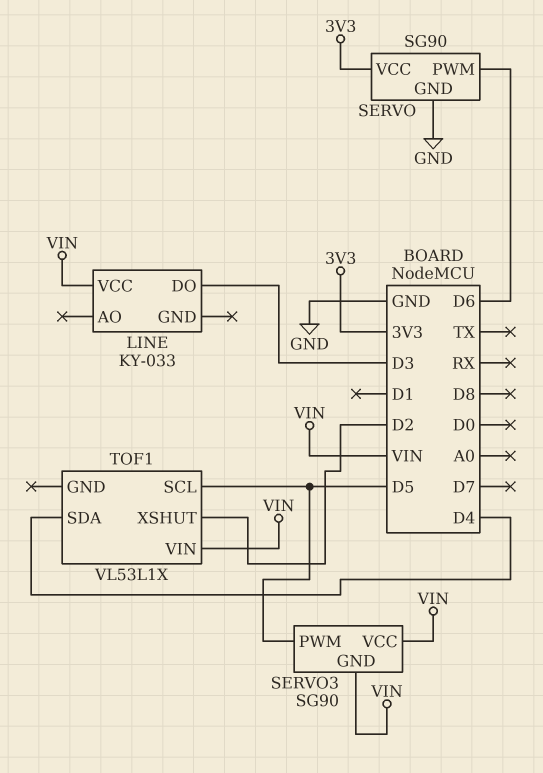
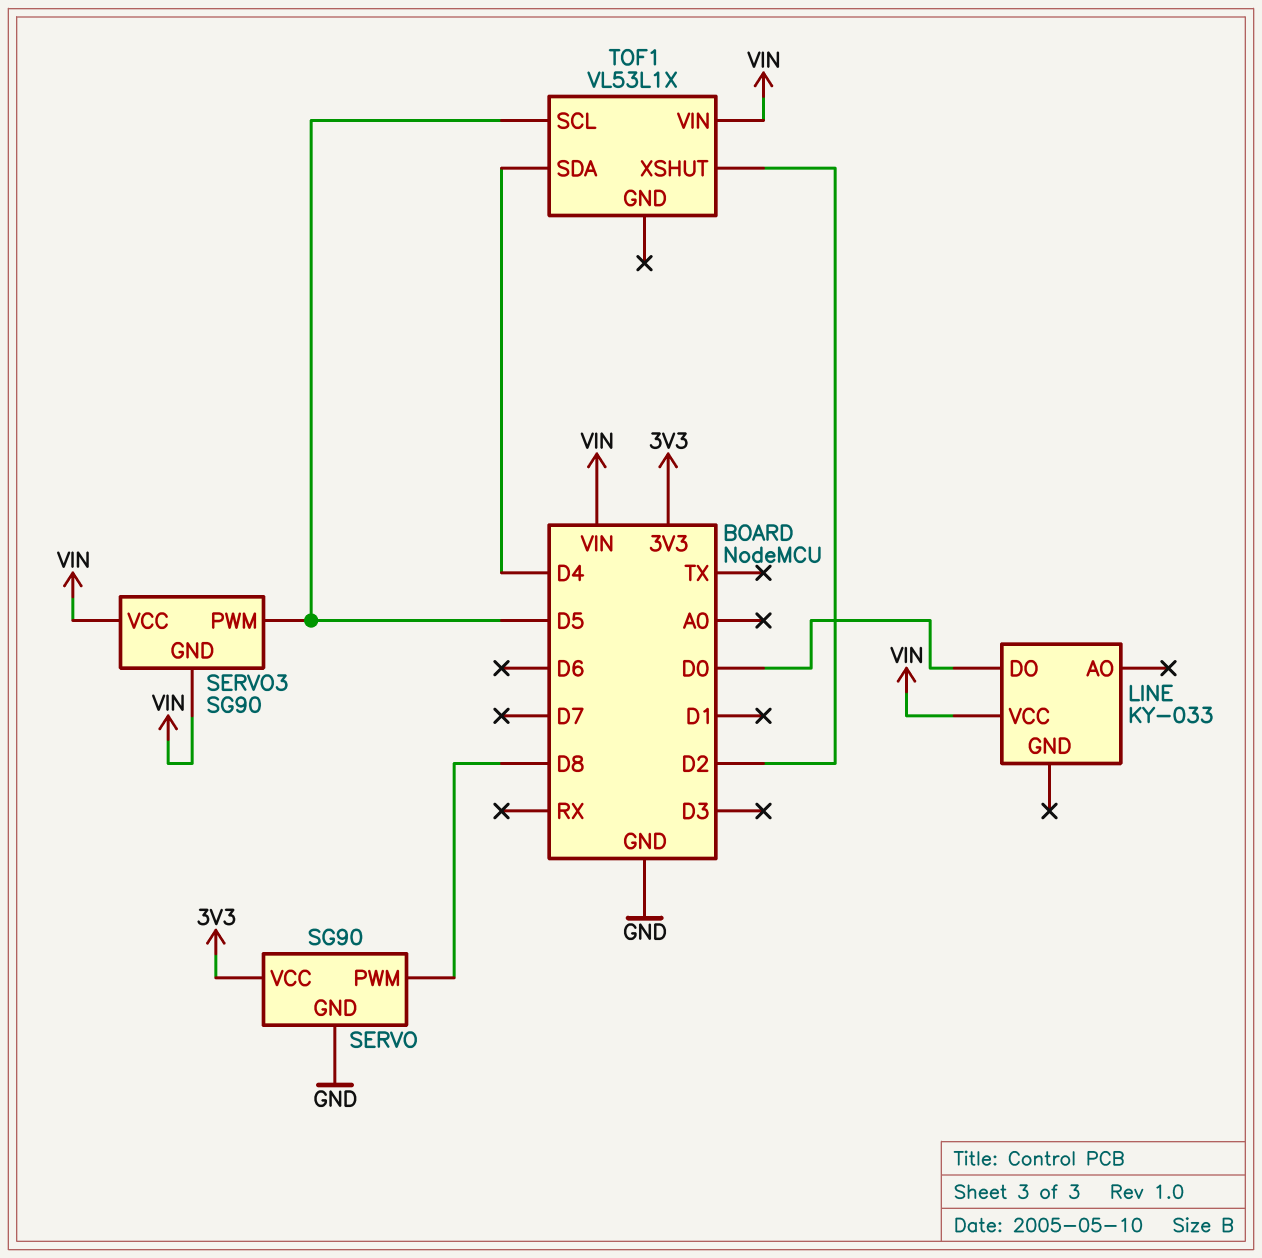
LINE pin DO: D3 -> D0
SERVO pin PWM: D6 -> D8

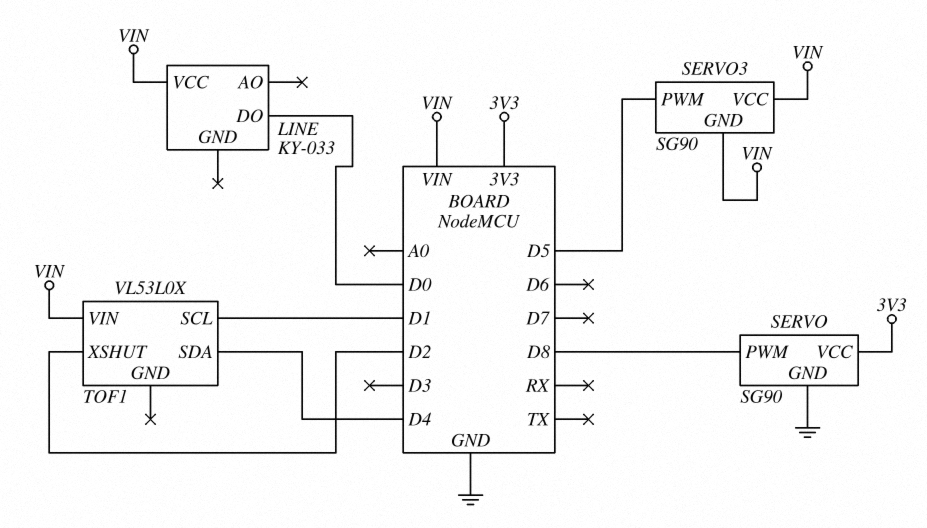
TOF1: VL53L1X -> VL53L0X
TOF1 pin SCL: D5 -> D1

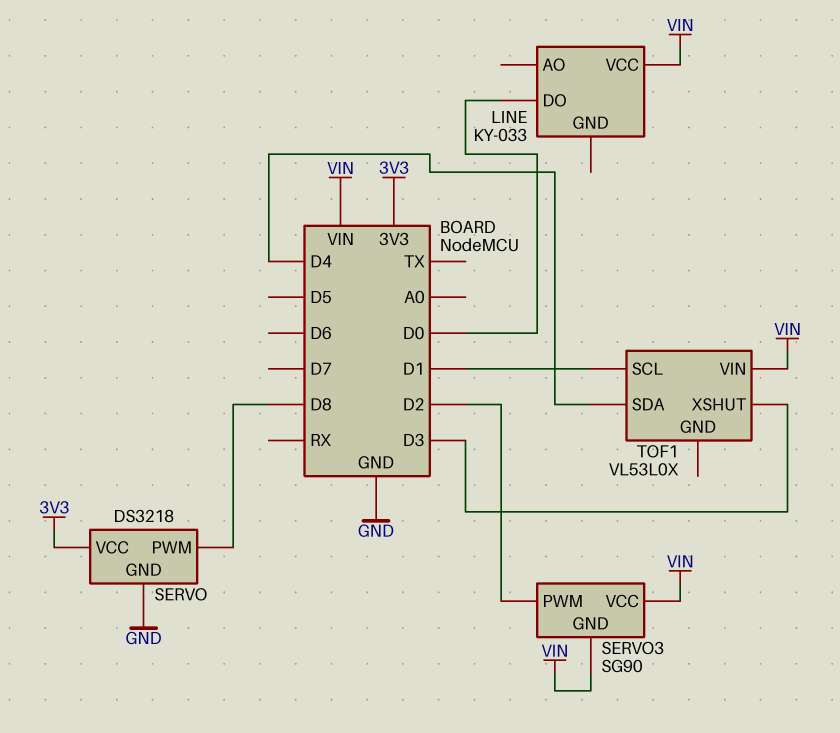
SERVO: SG90 -> DS3218
SERVO3 pin PWM: D5 -> D2
TOF1 pin XSHUT: D2 -> D3

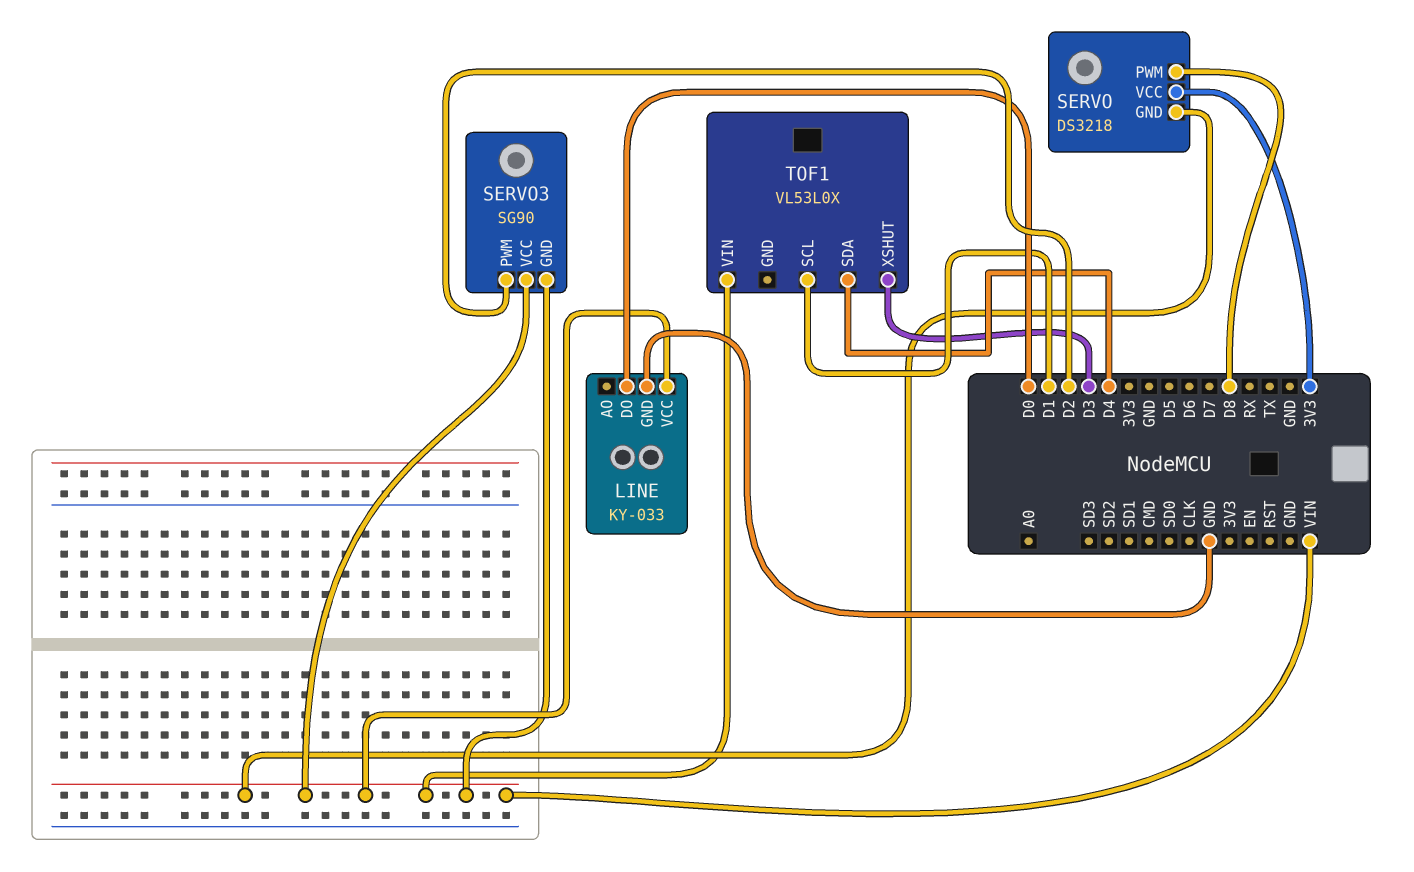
LINE pin GND: none -> GND
SERVO pin GND: GND -> VIN

